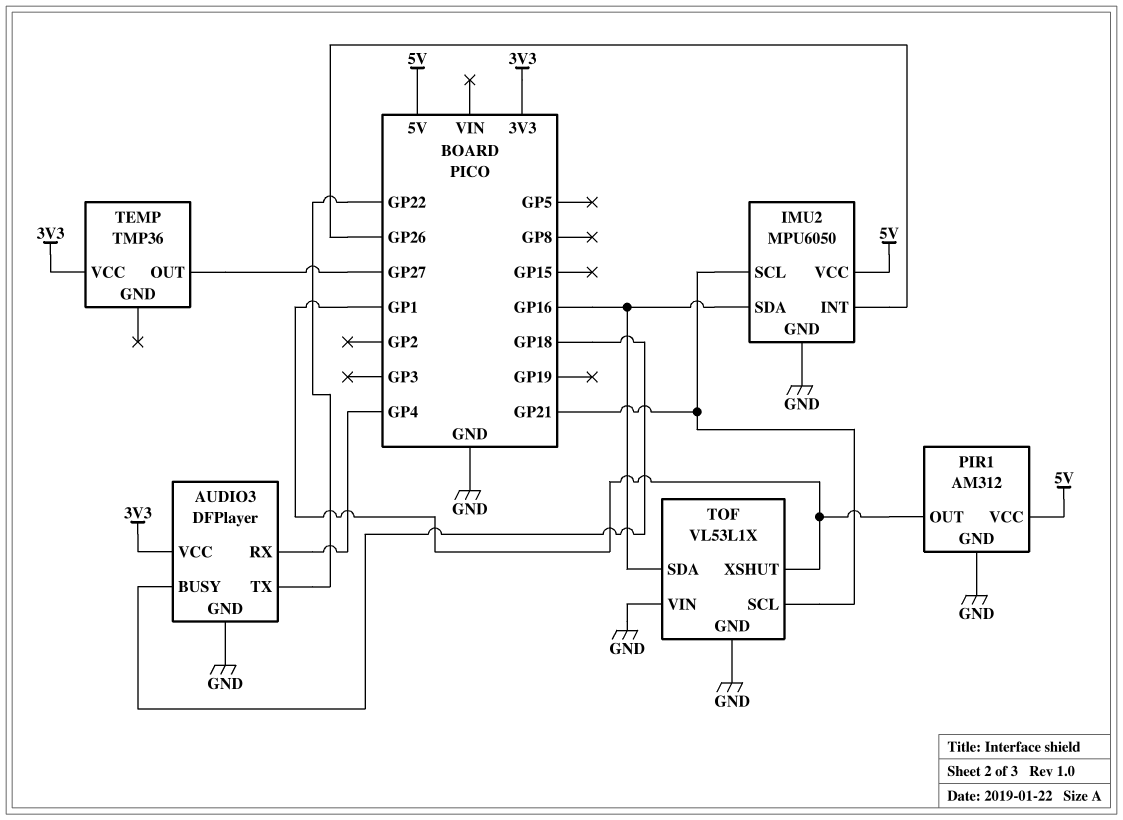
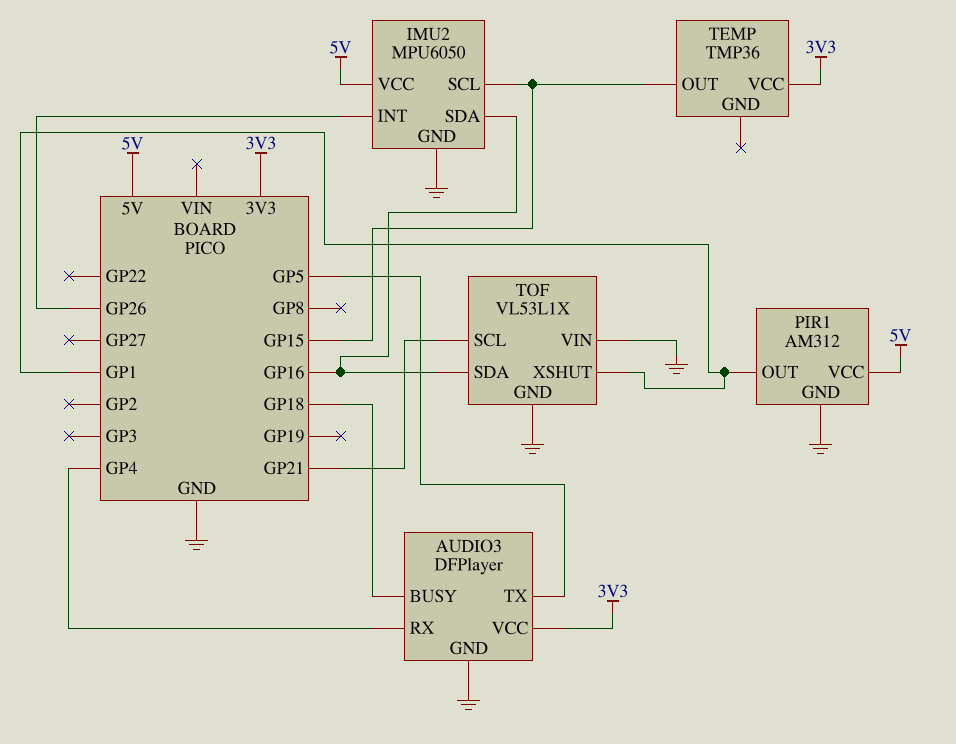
AUDIO3 pin TX: GP22 -> GP5
IMU2 pin SCL: GP21 -> GP15
TEMP pin OUT: GP27 -> GP15

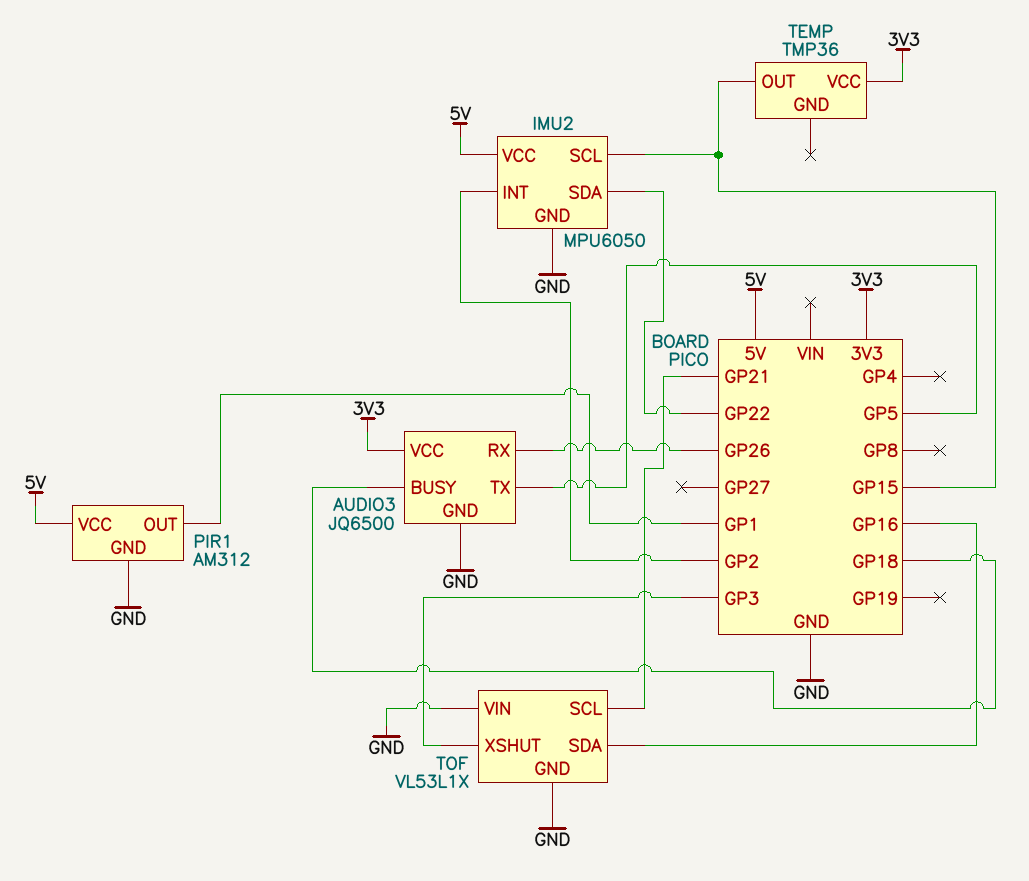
AUDIO3: DFPlayer -> JQ6500
AUDIO3 pin RX: GP4 -> GP26
IMU2 pin INT: GP26 -> GP2
IMU2 pin SDA: GP16 -> GP22
TOF pin XSHUT: GP1 -> GP3

